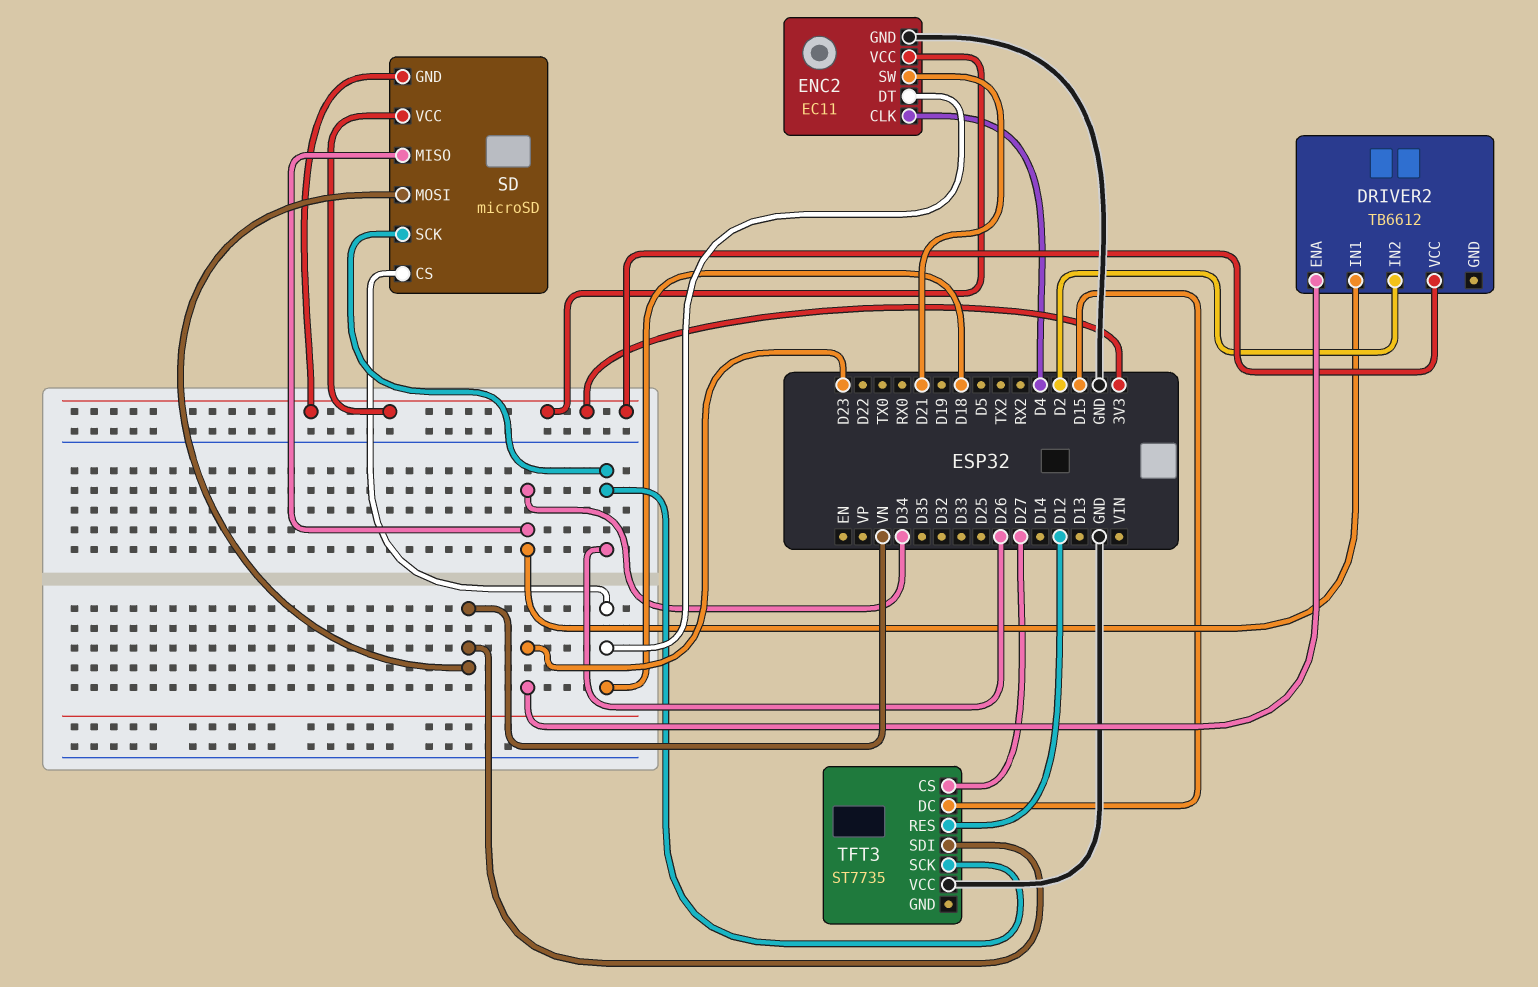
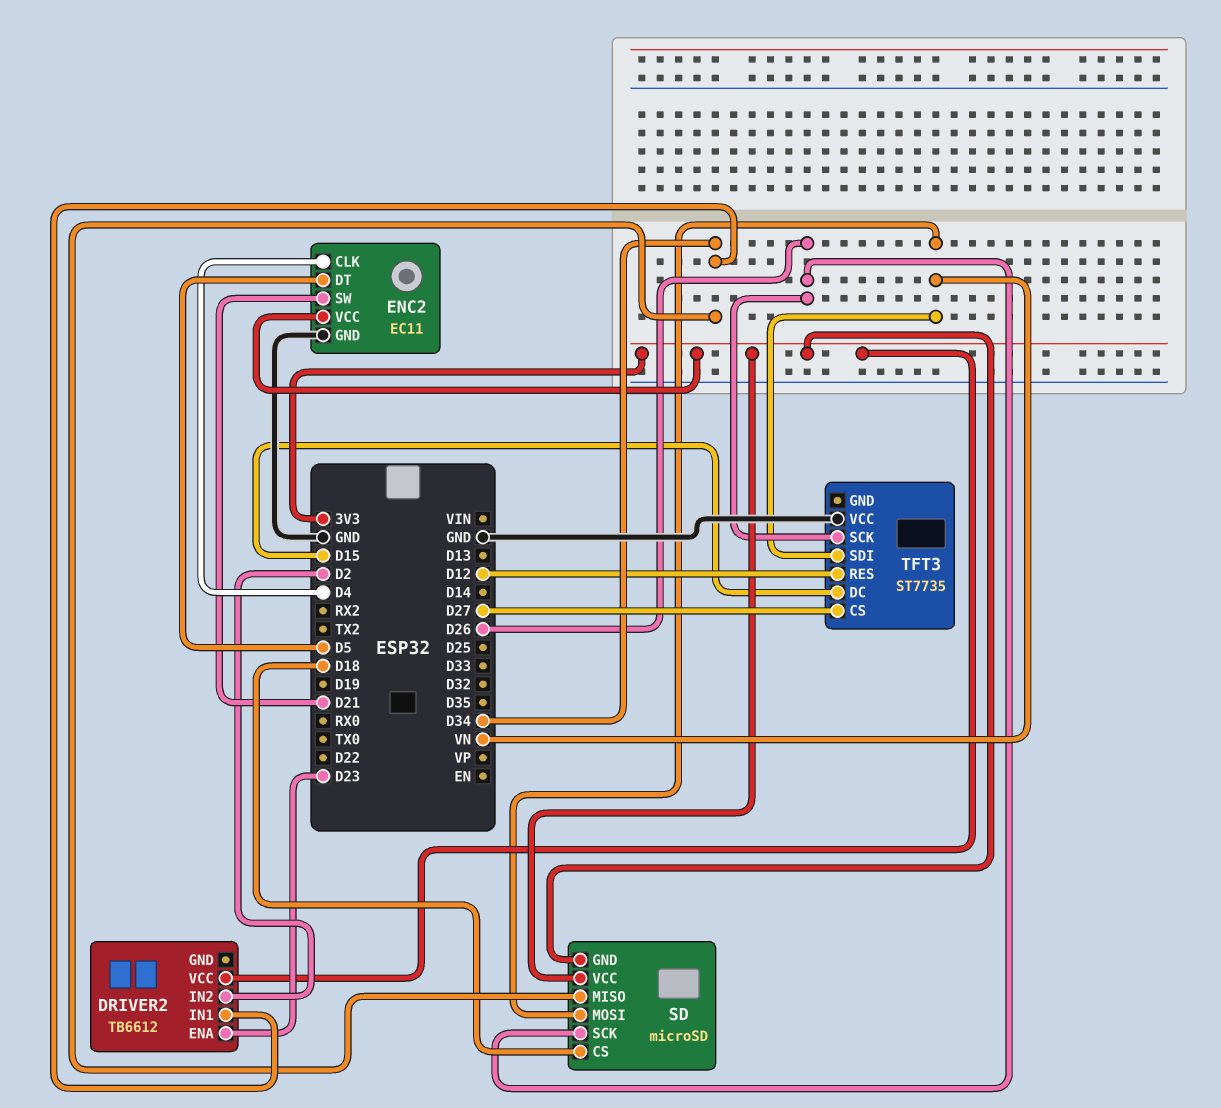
ENC2 pin DT: D18 -> D5

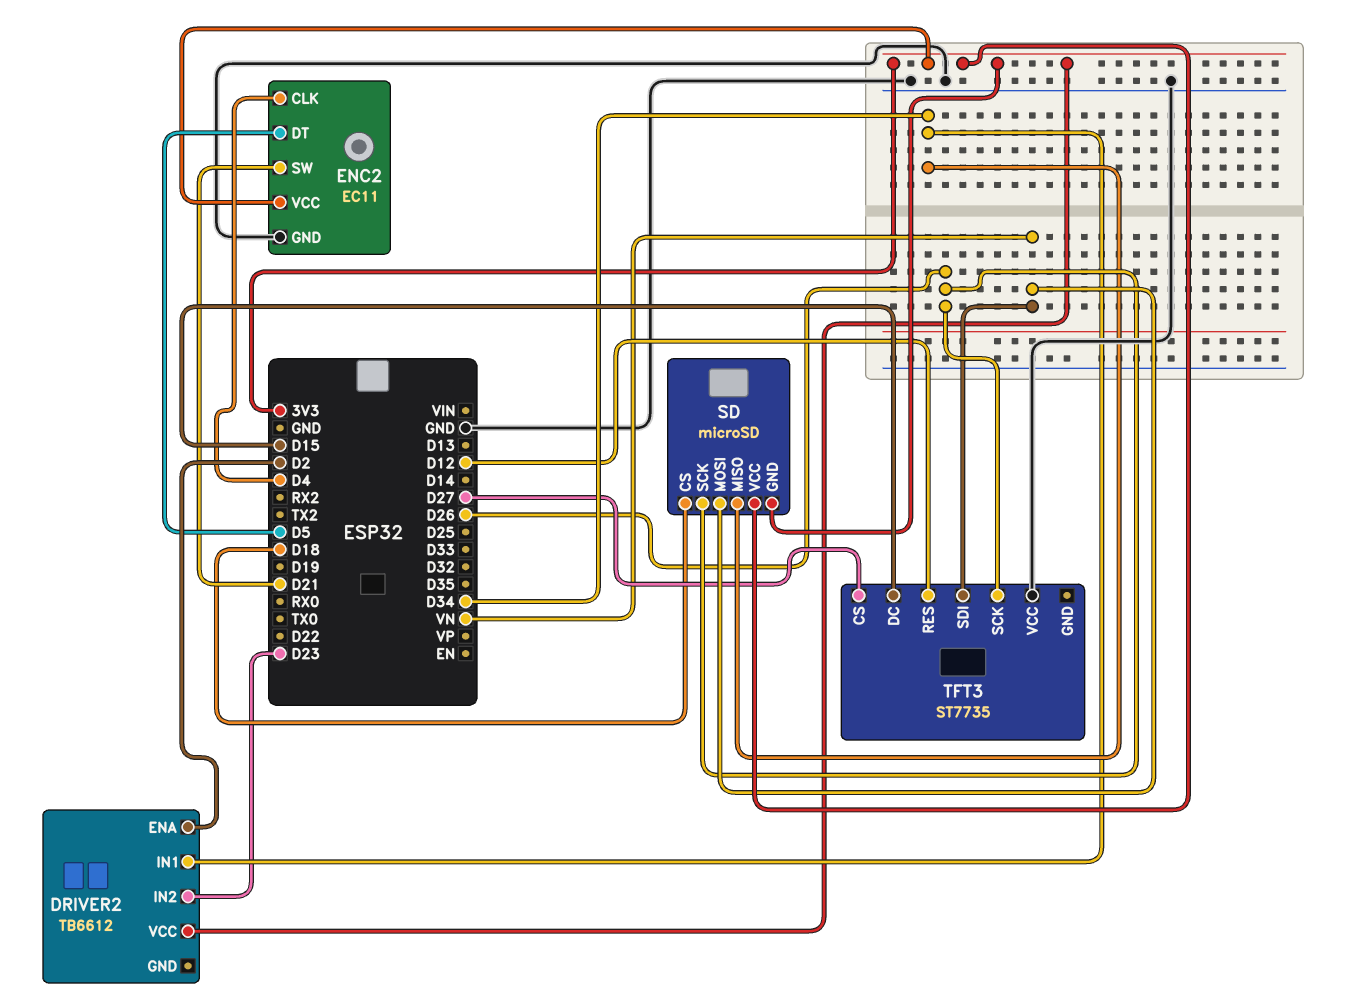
DRIVER2 pin ENA: D23 -> D2
DRIVER2 pin IN2: D2 -> D23

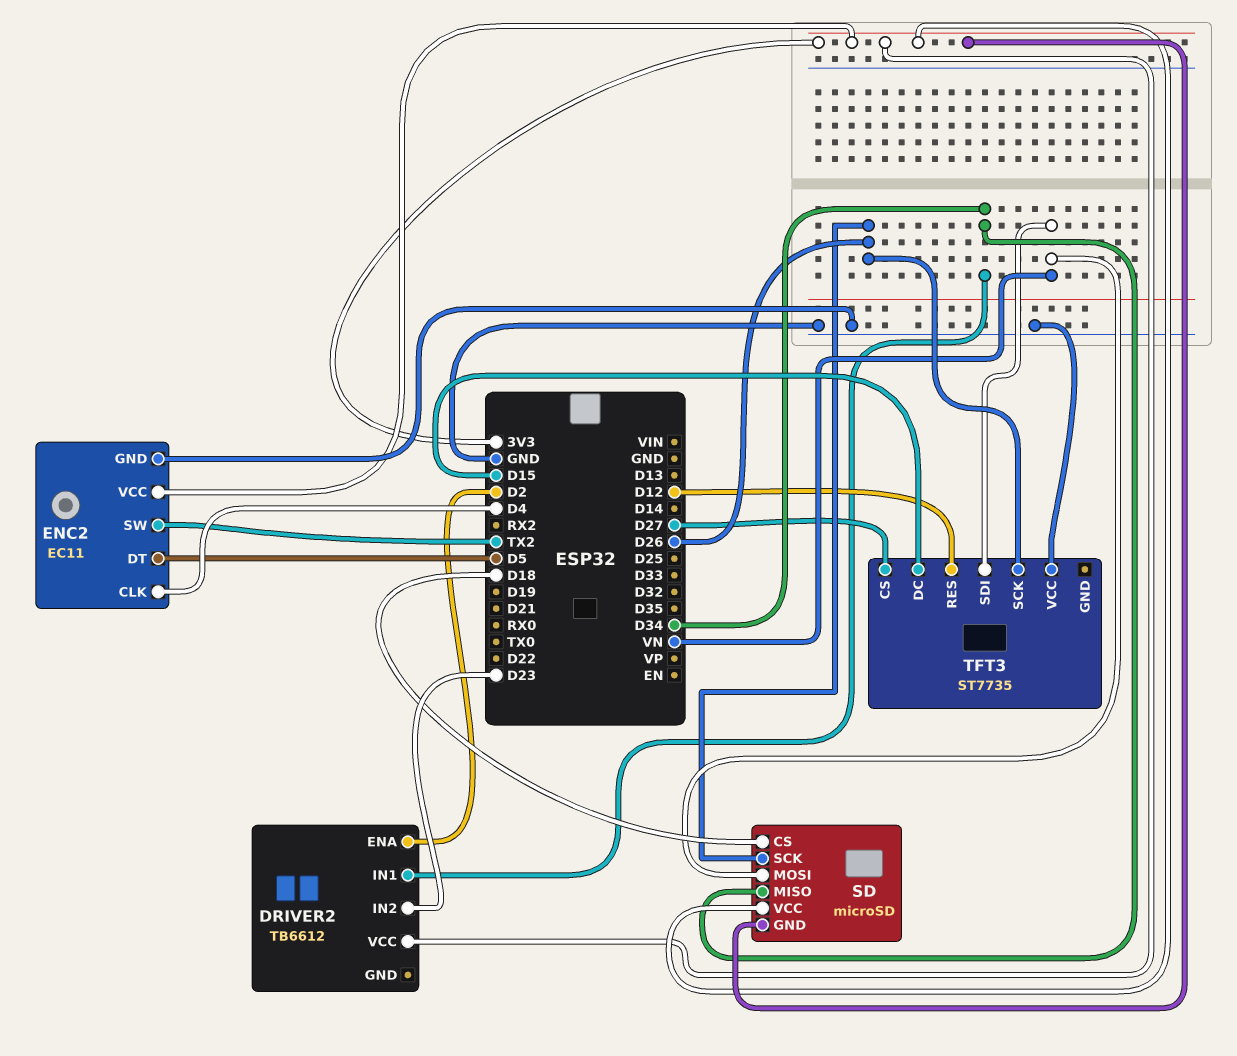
ENC2 pin SW: D21 -> TX2

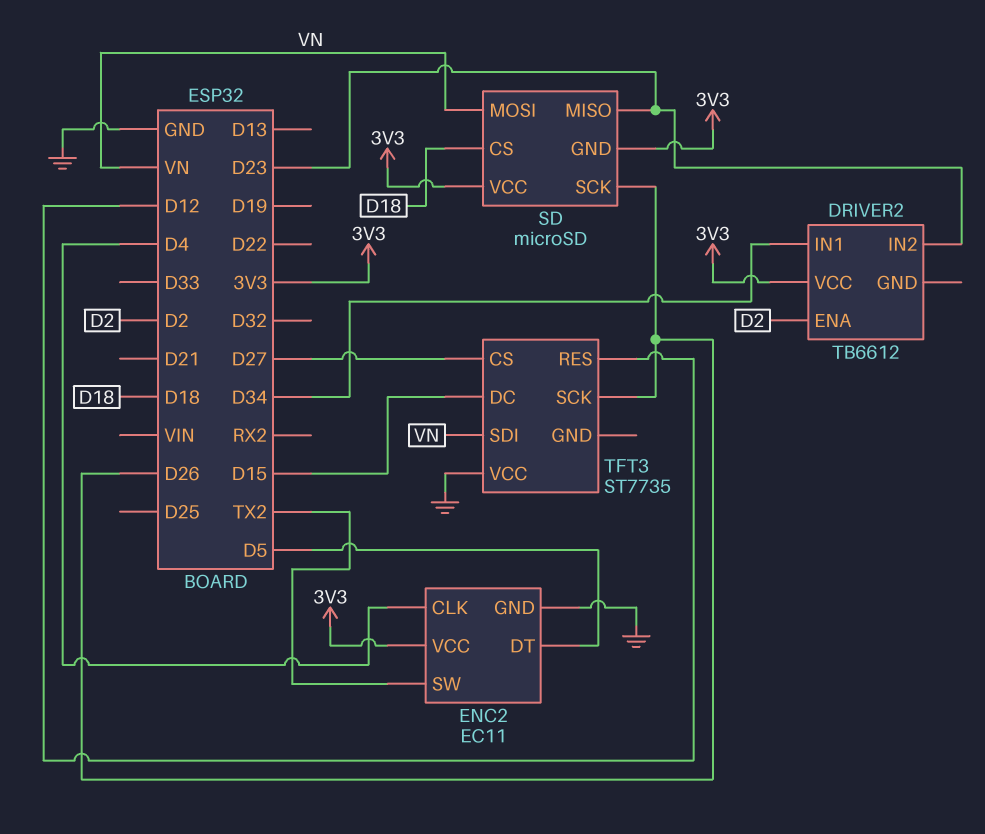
SD pin MISO: D34 -> D23

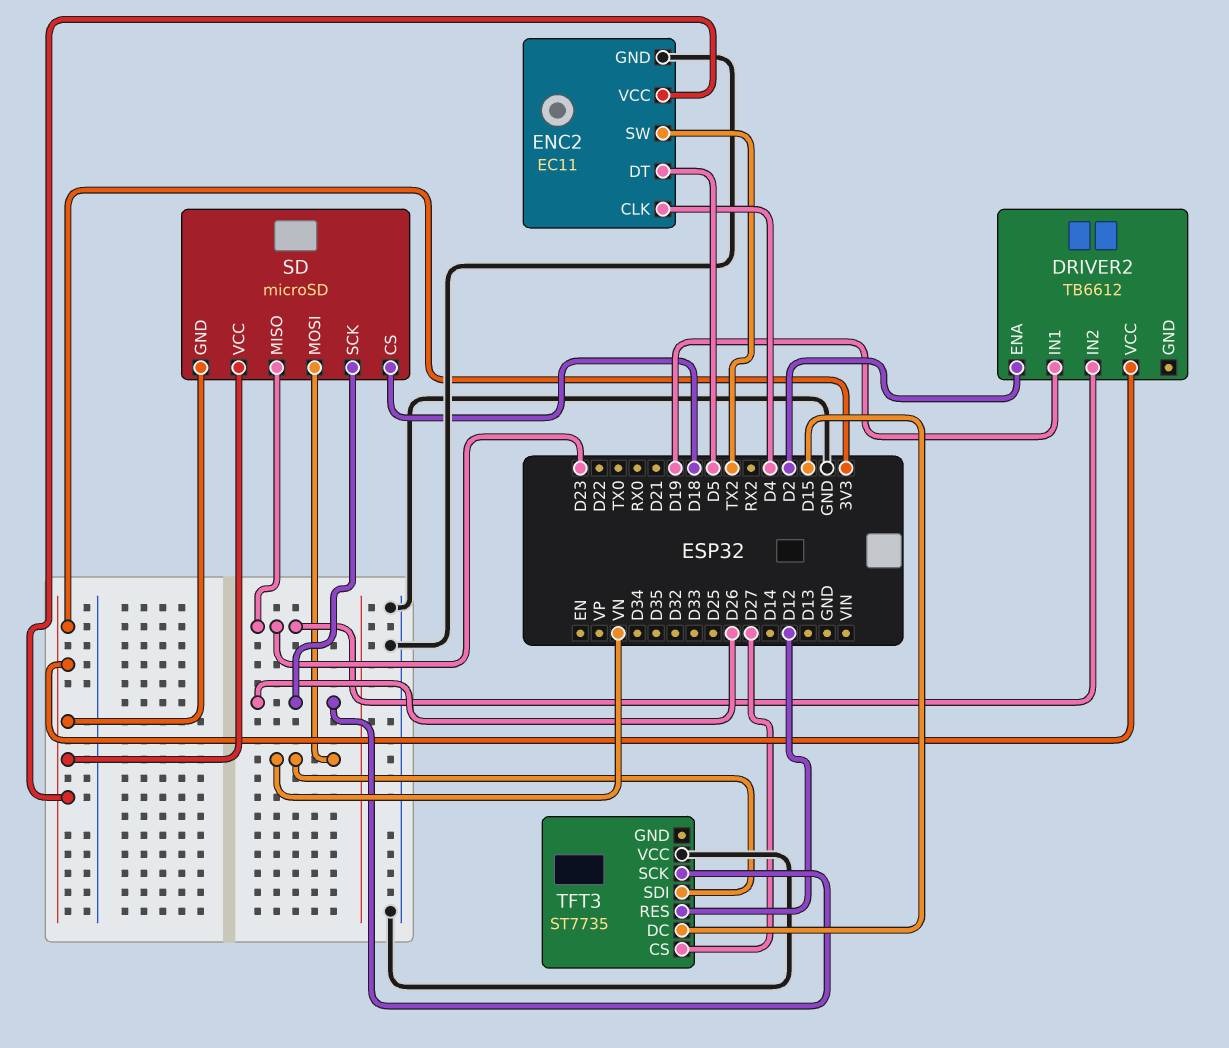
DRIVER2 pin IN1: D34 -> D19

